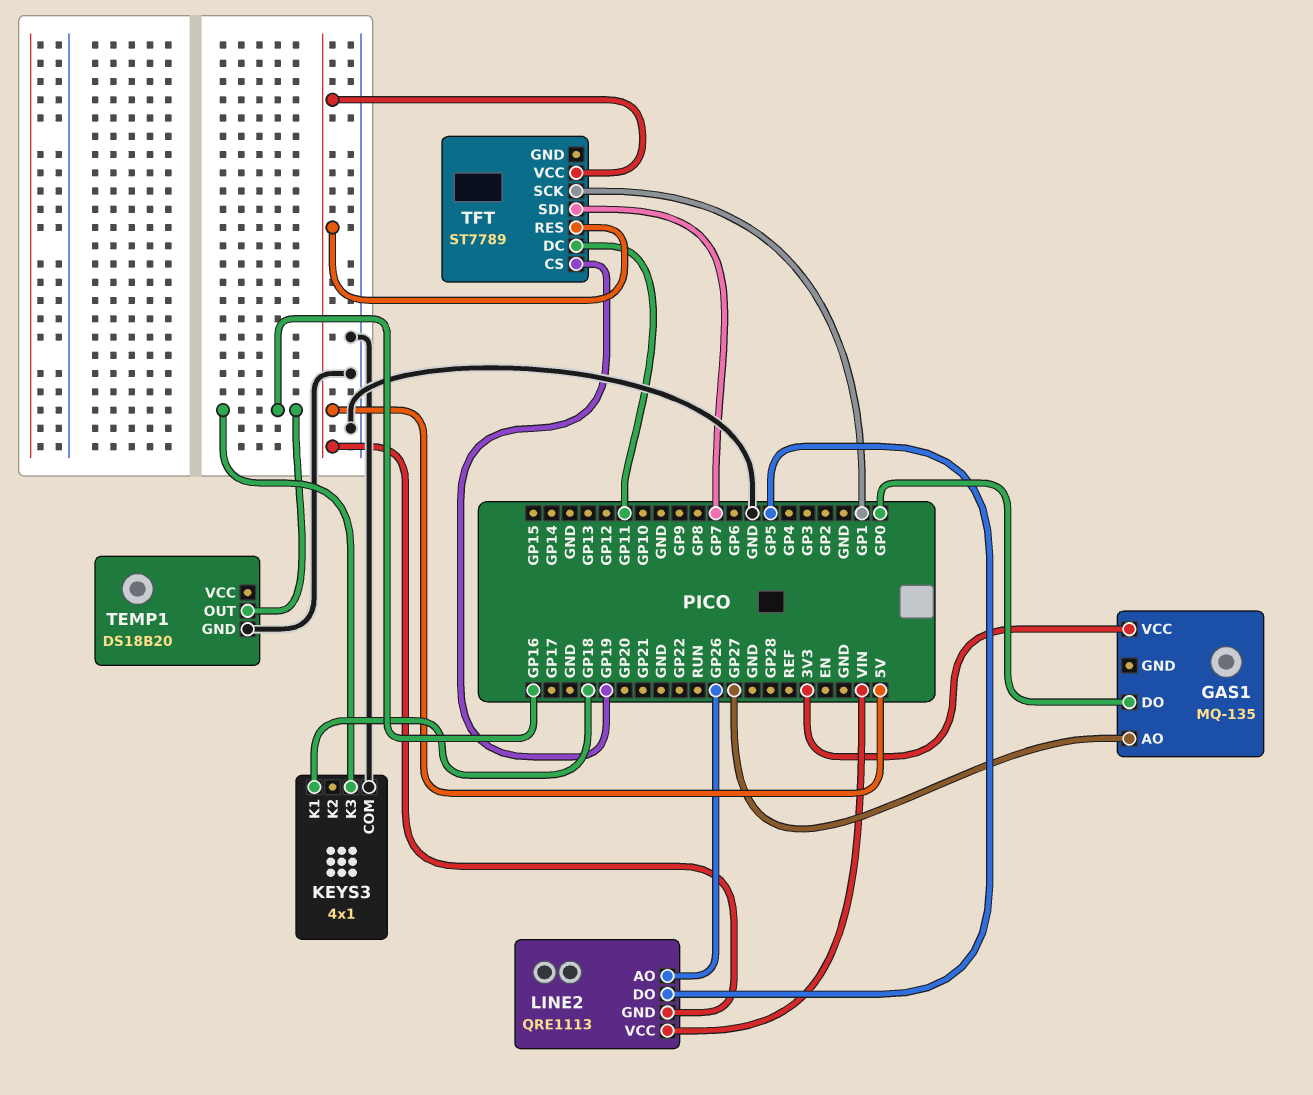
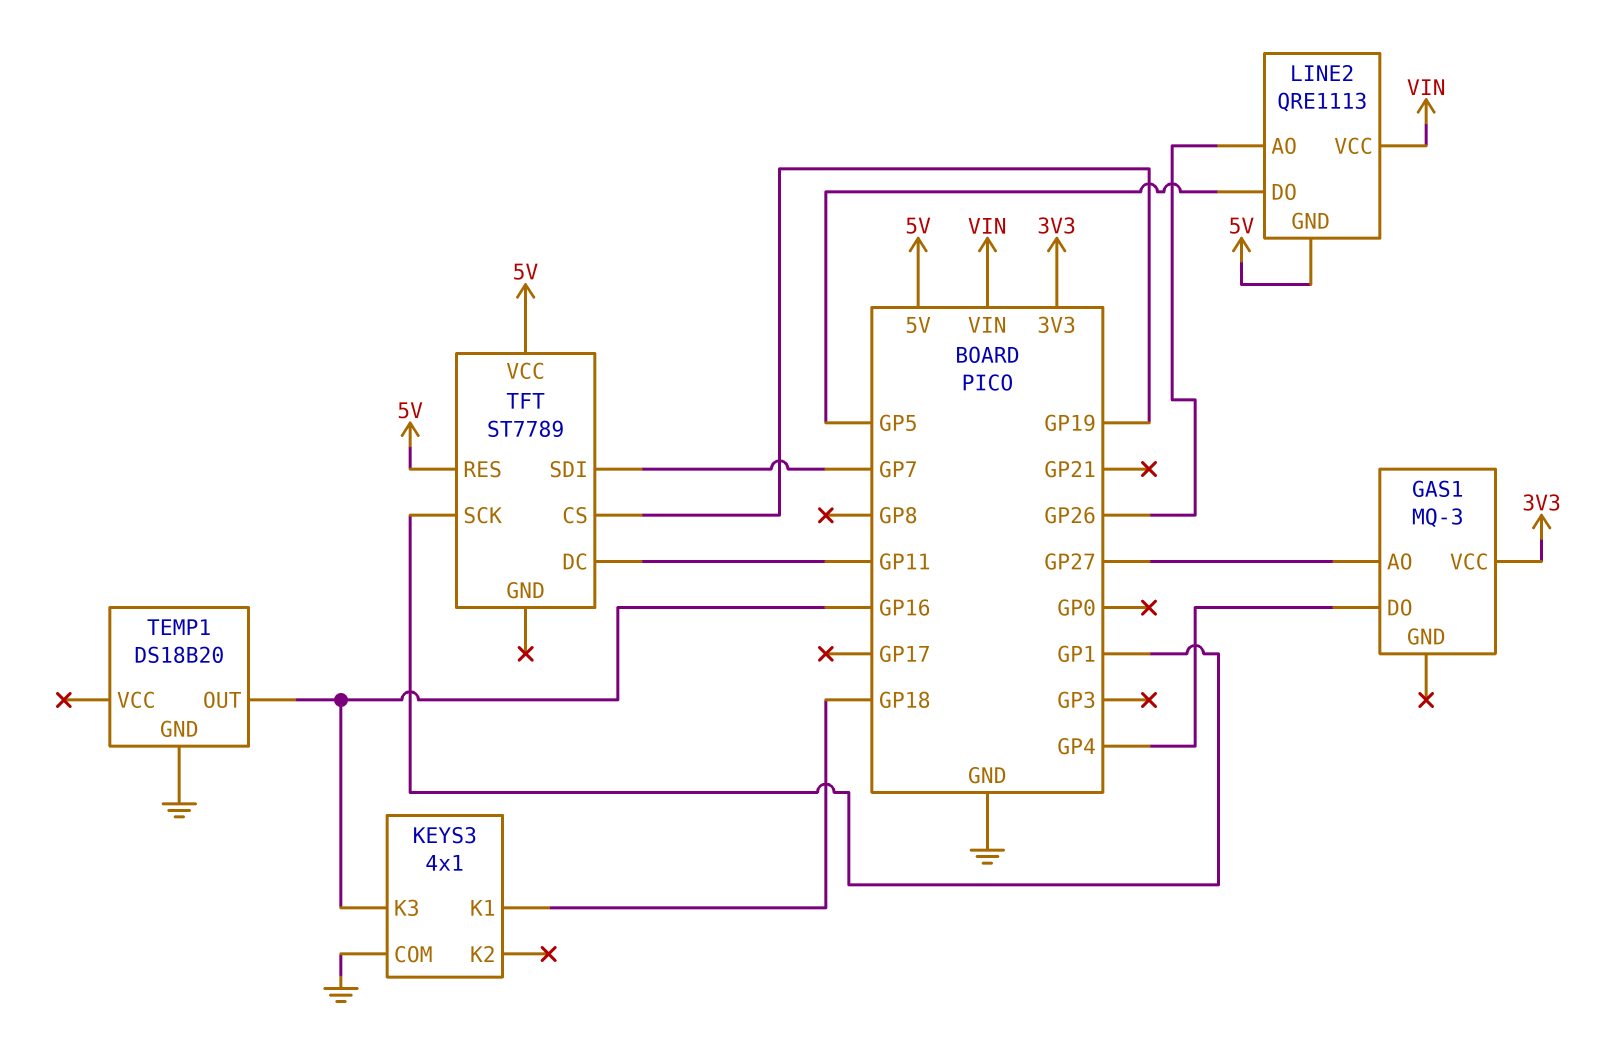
GAS1: MQ-135 -> MQ-3
GAS1 pin DO: GP0 -> GP4

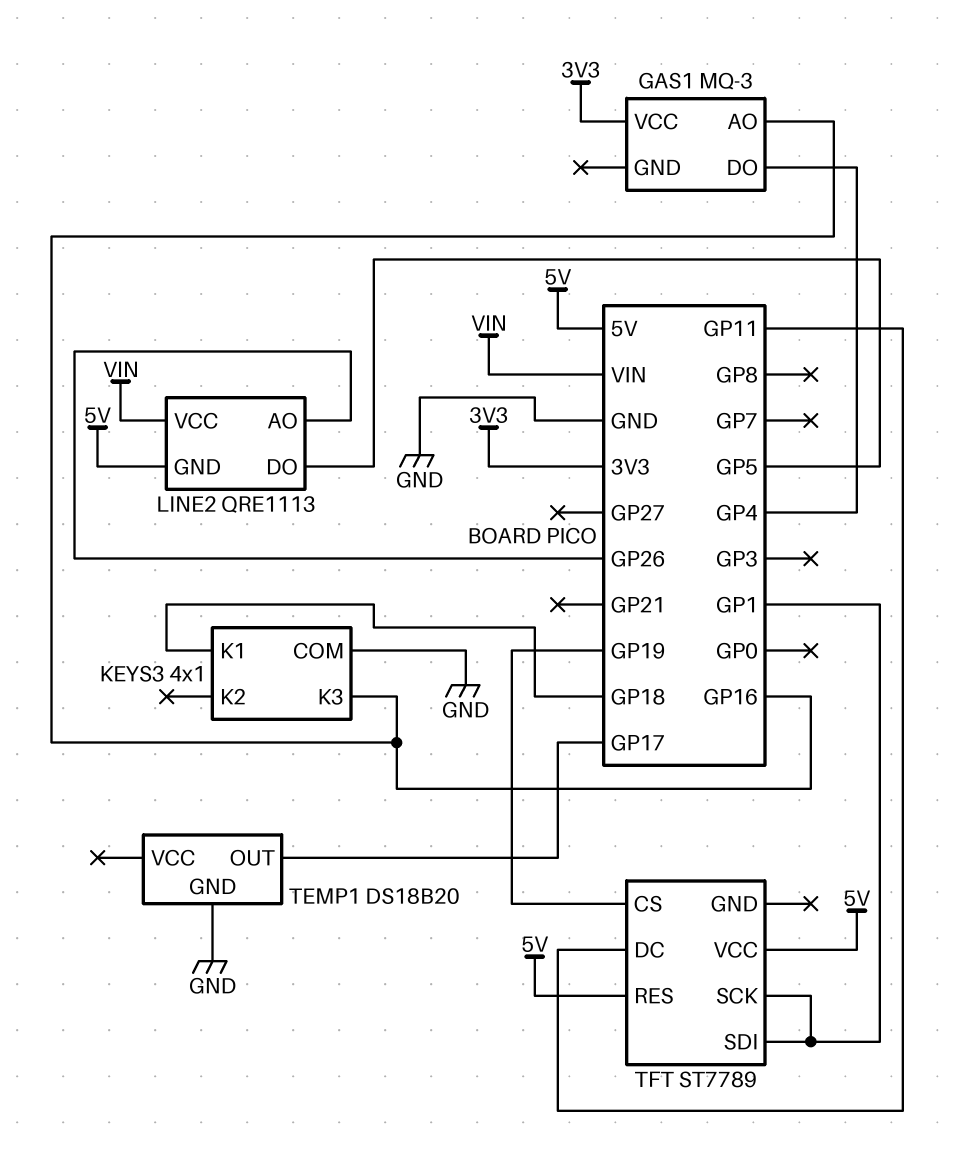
GAS1 pin AO: GP27 -> GP16
TEMP1 pin OUT: GP16 -> GP17
TFT pin SDI: GP7 -> GP1

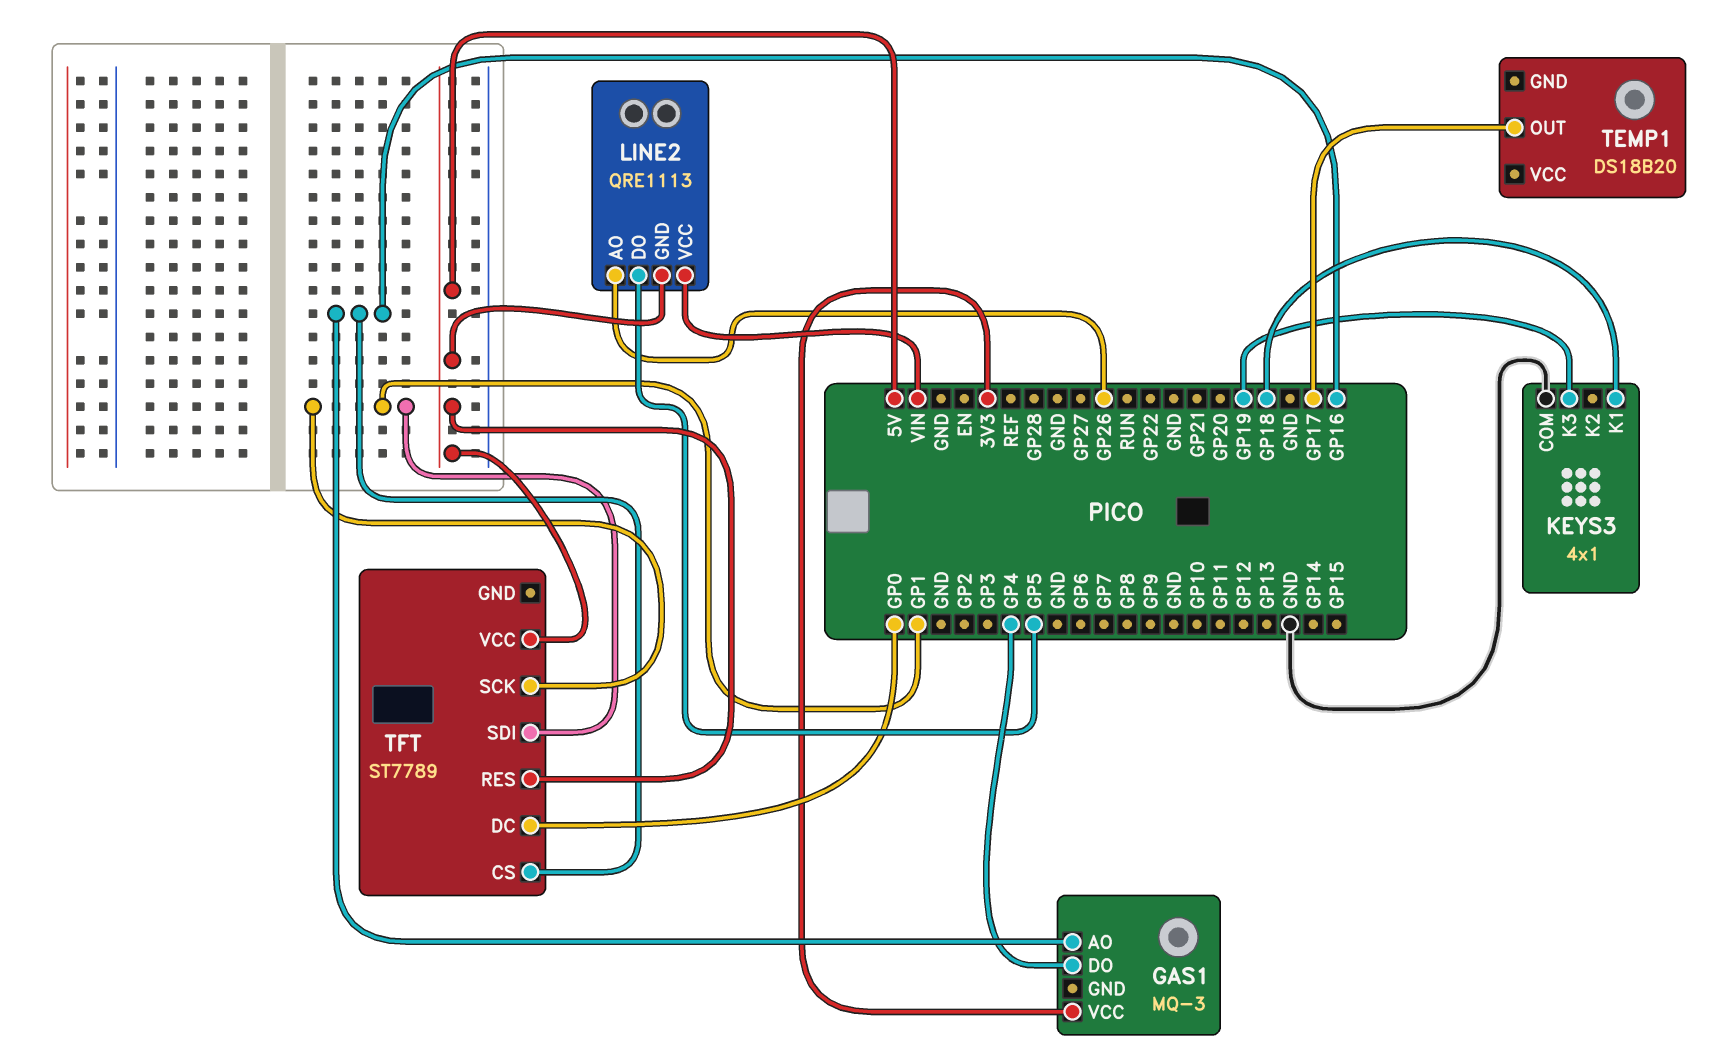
KEYS3 pin K3: GP16 -> GP19
TEMP1 pin GND: GND -> none
TFT pin CS: GP19 -> GP16
TFT pin DC: GP11 -> GP0

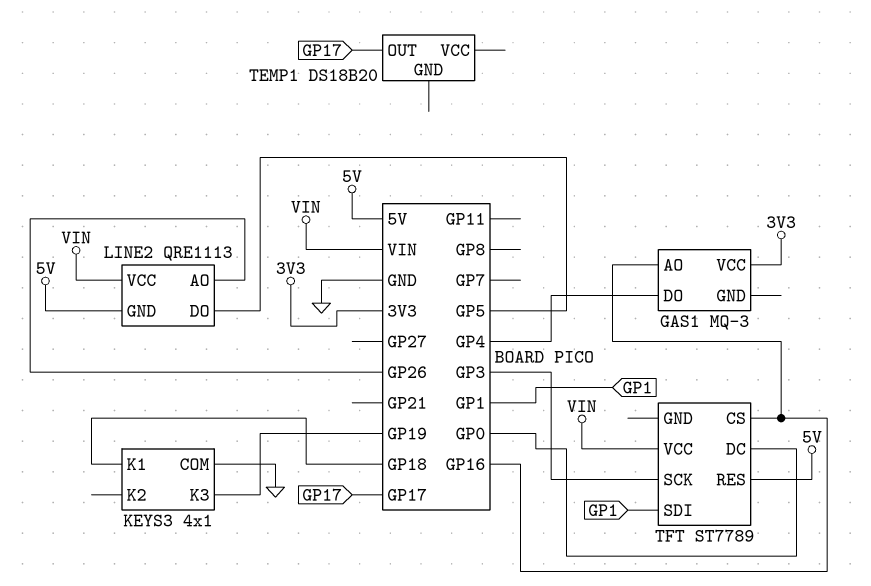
TFT pin SCK: GP1 -> GP3
TFT pin VCC: 5V -> VIN

